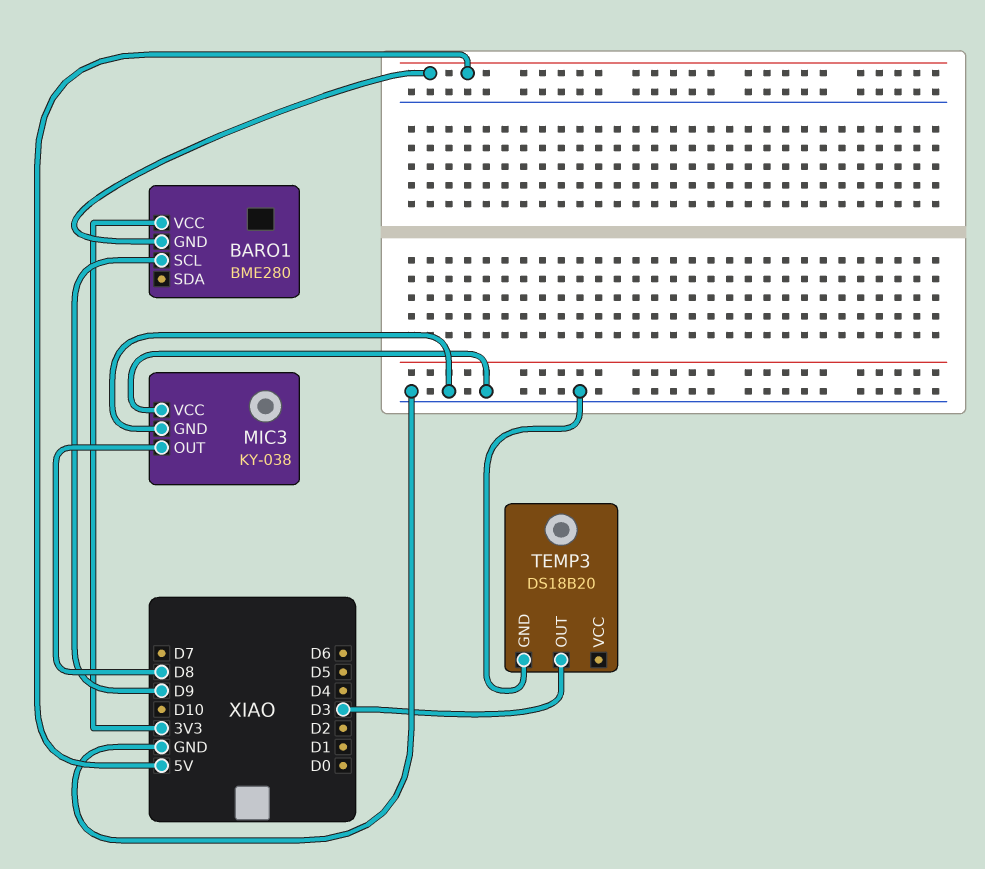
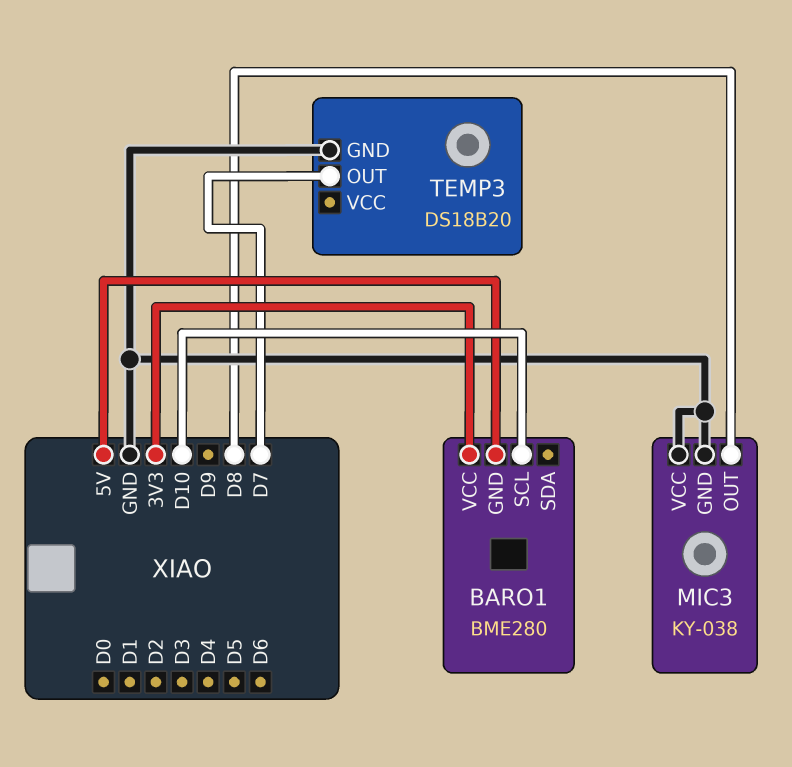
BARO1 pin SCL: D9 -> D10
TEMP3 pin OUT: D3 -> D7

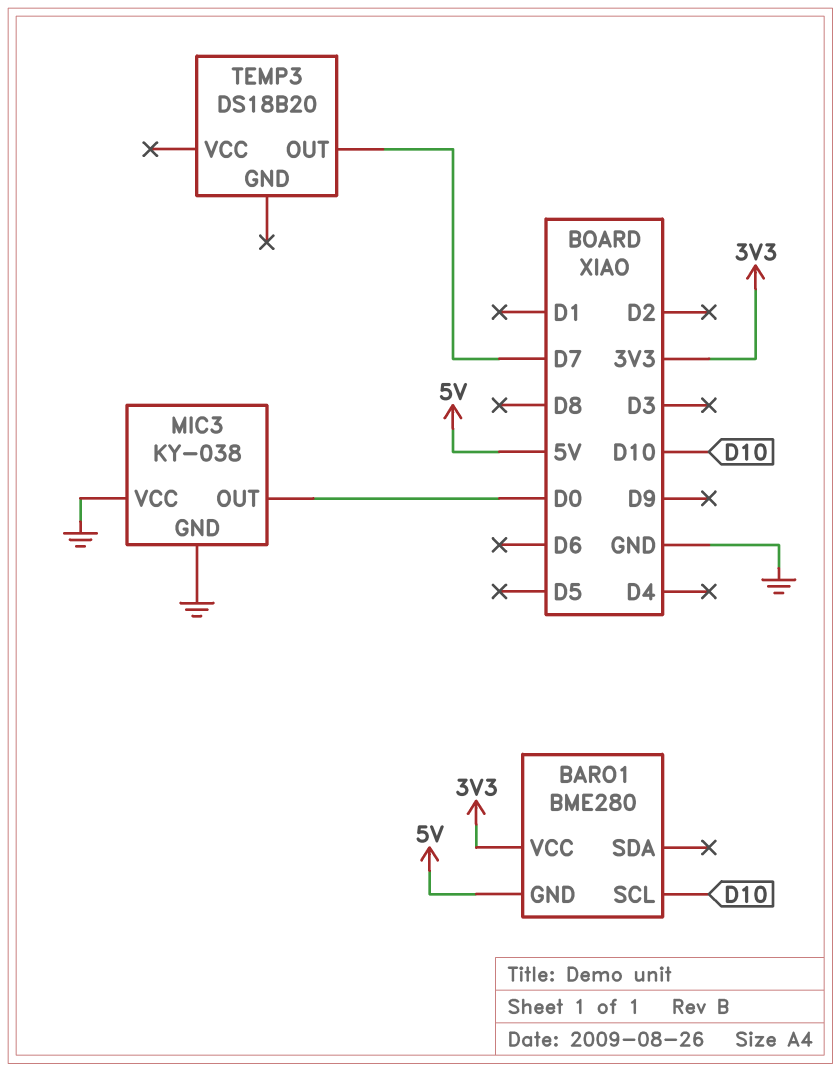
MIC3 pin OUT: D8 -> D0
TEMP3 pin GND: GND -> none

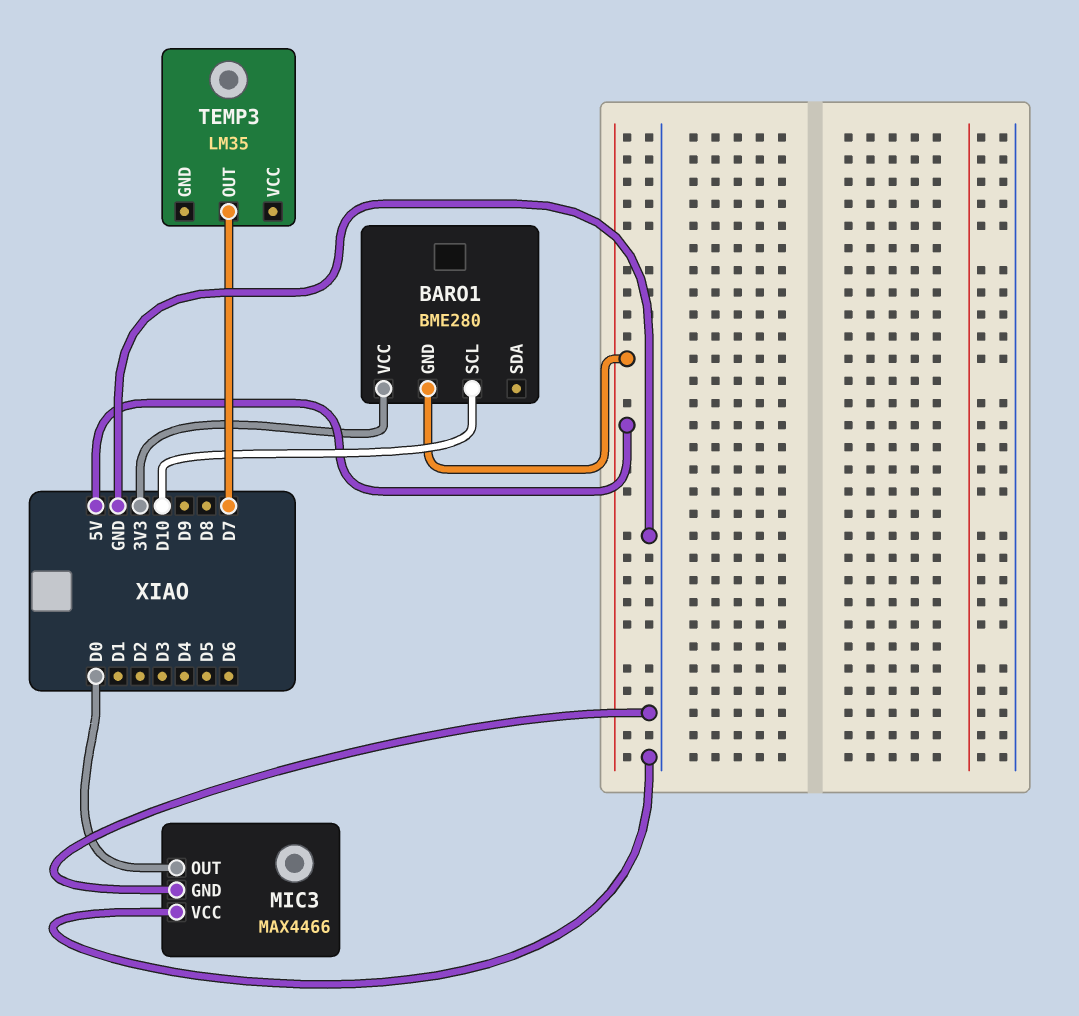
MIC3: KY-038 -> MAX4466
TEMP3: DS18B20 -> LM35

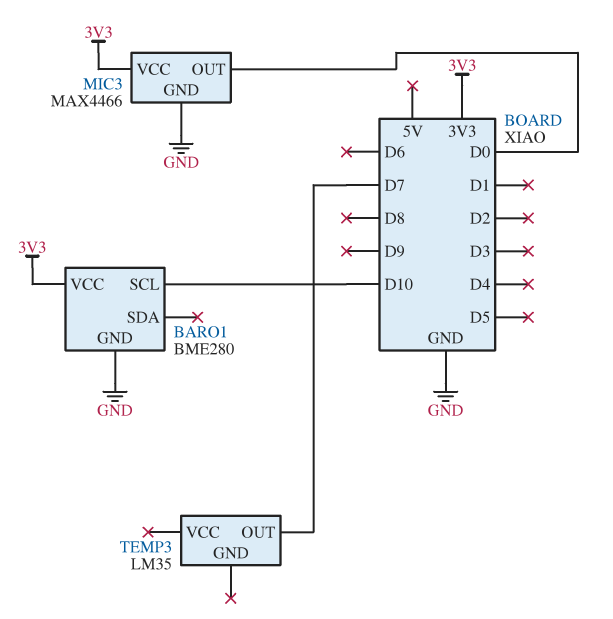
BARO1 pin GND: 5V -> GND
MIC3 pin VCC: GND -> 3V3

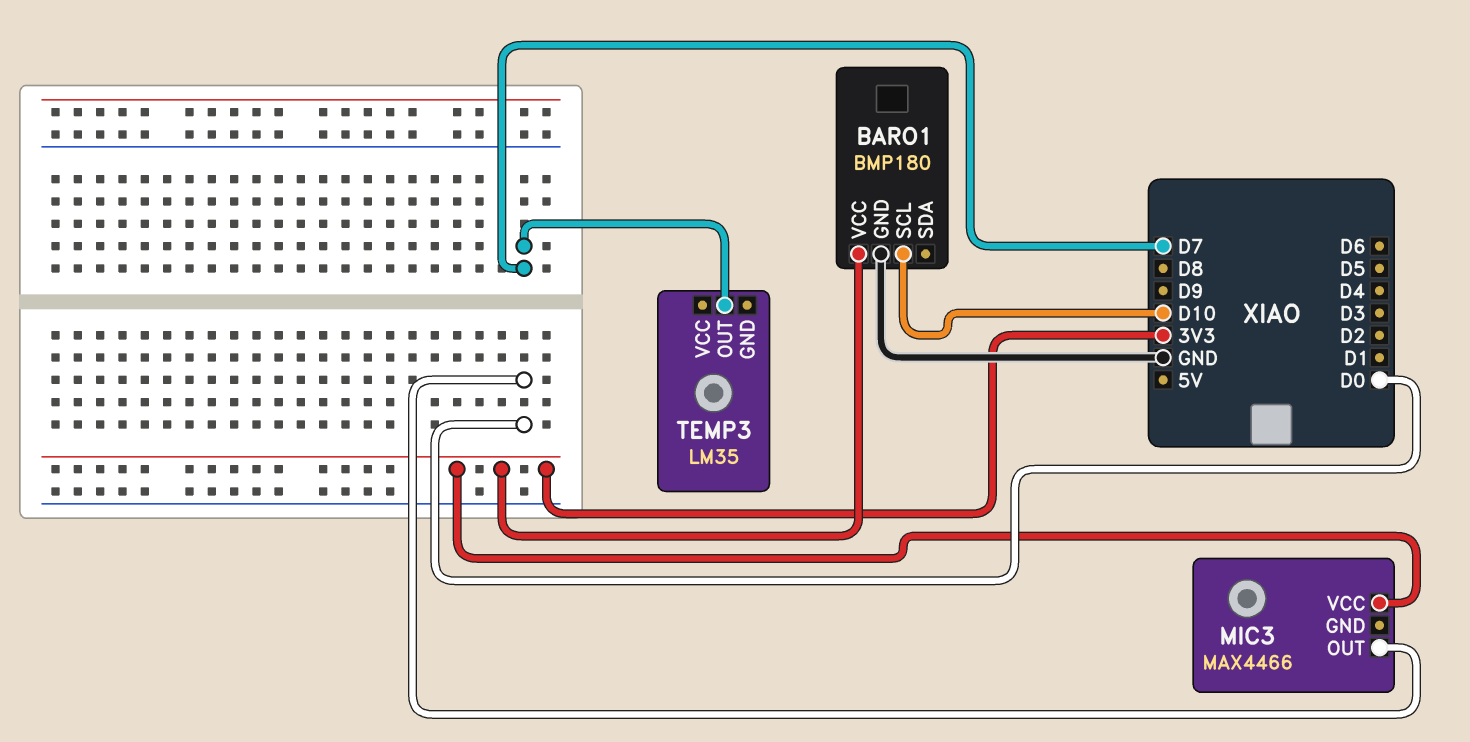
BARO1: BME280 -> BMP180
MIC3 pin GND: GND -> none

